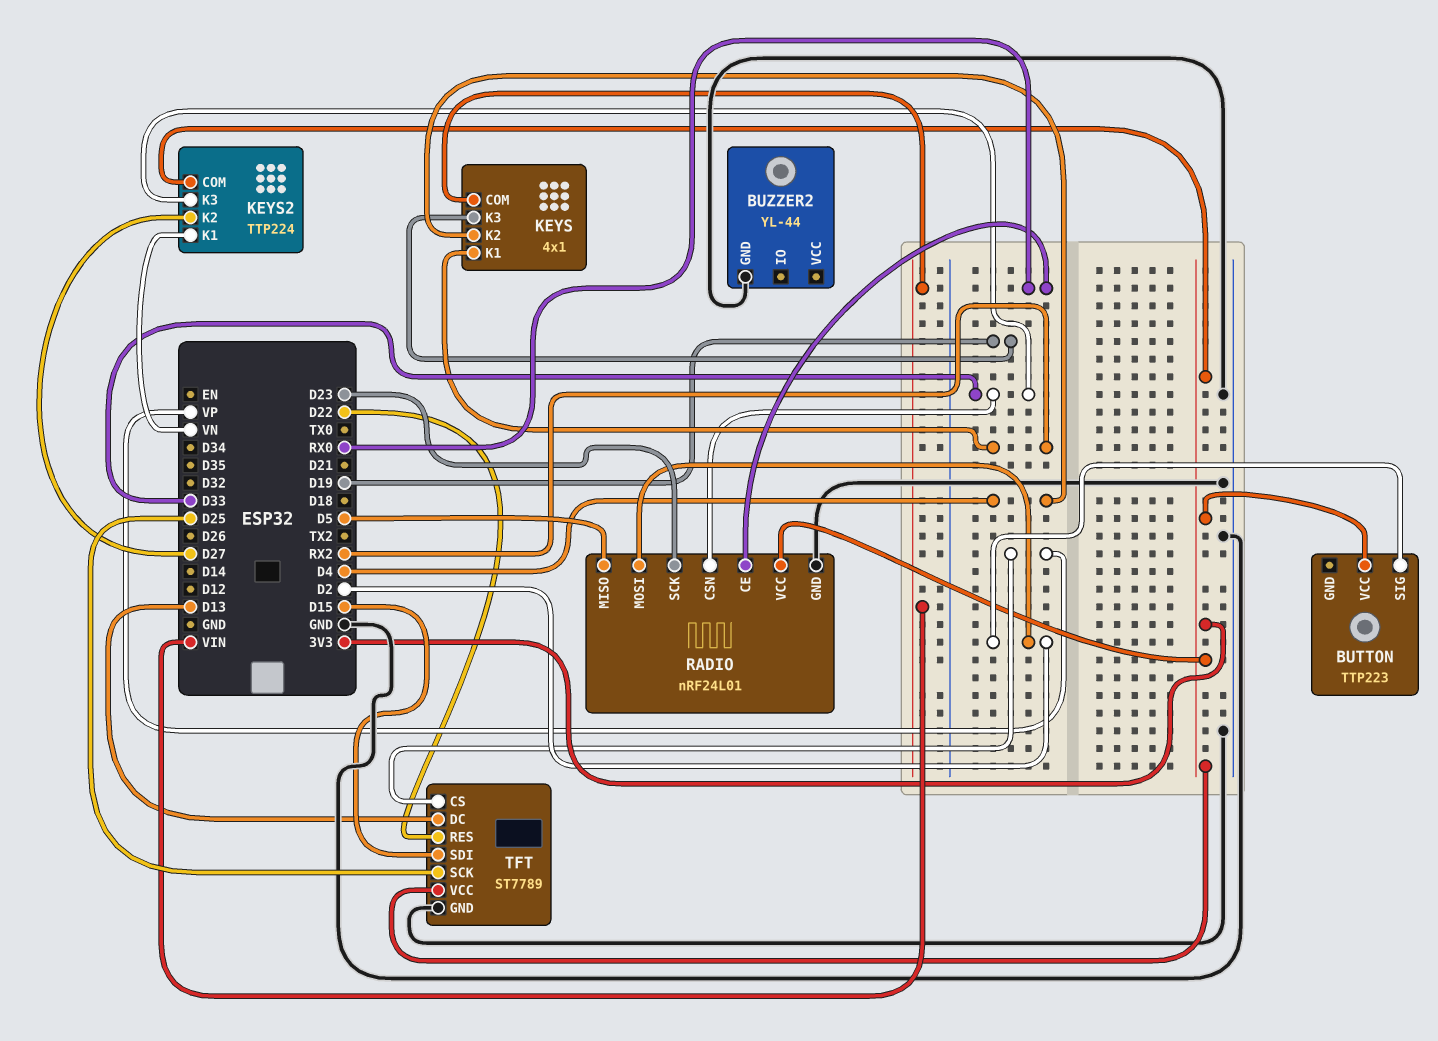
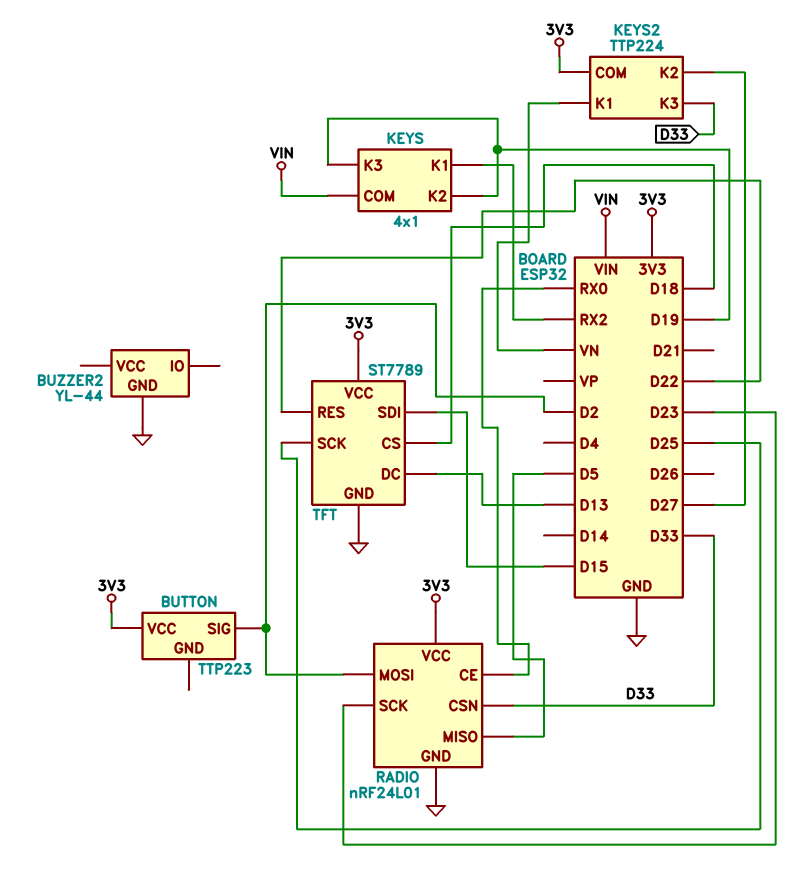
KEYS pin K2: D4 -> D19
TFT pin CS: VP -> D18

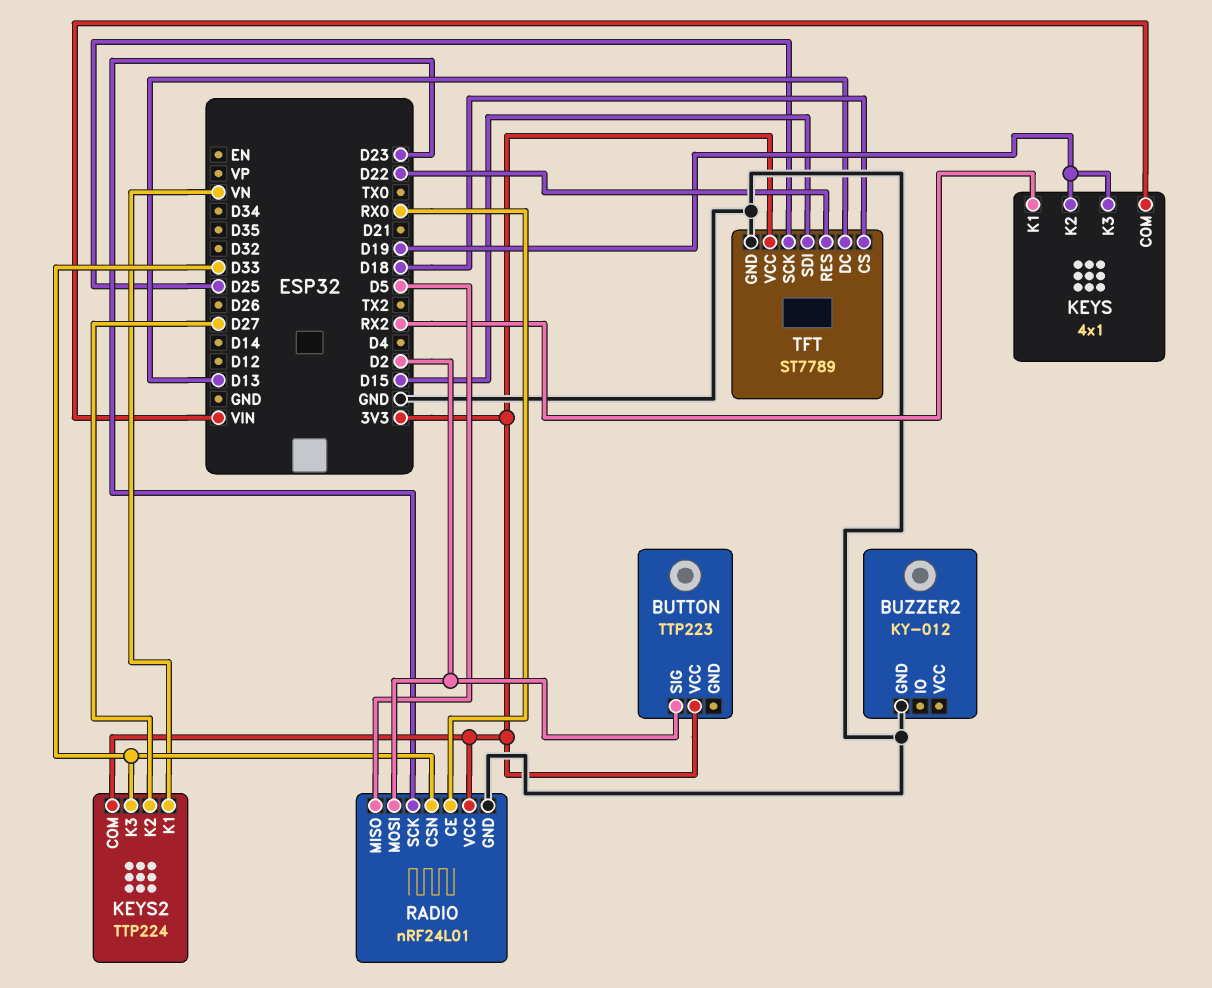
BUZZER2: YL-44 -> KY-012

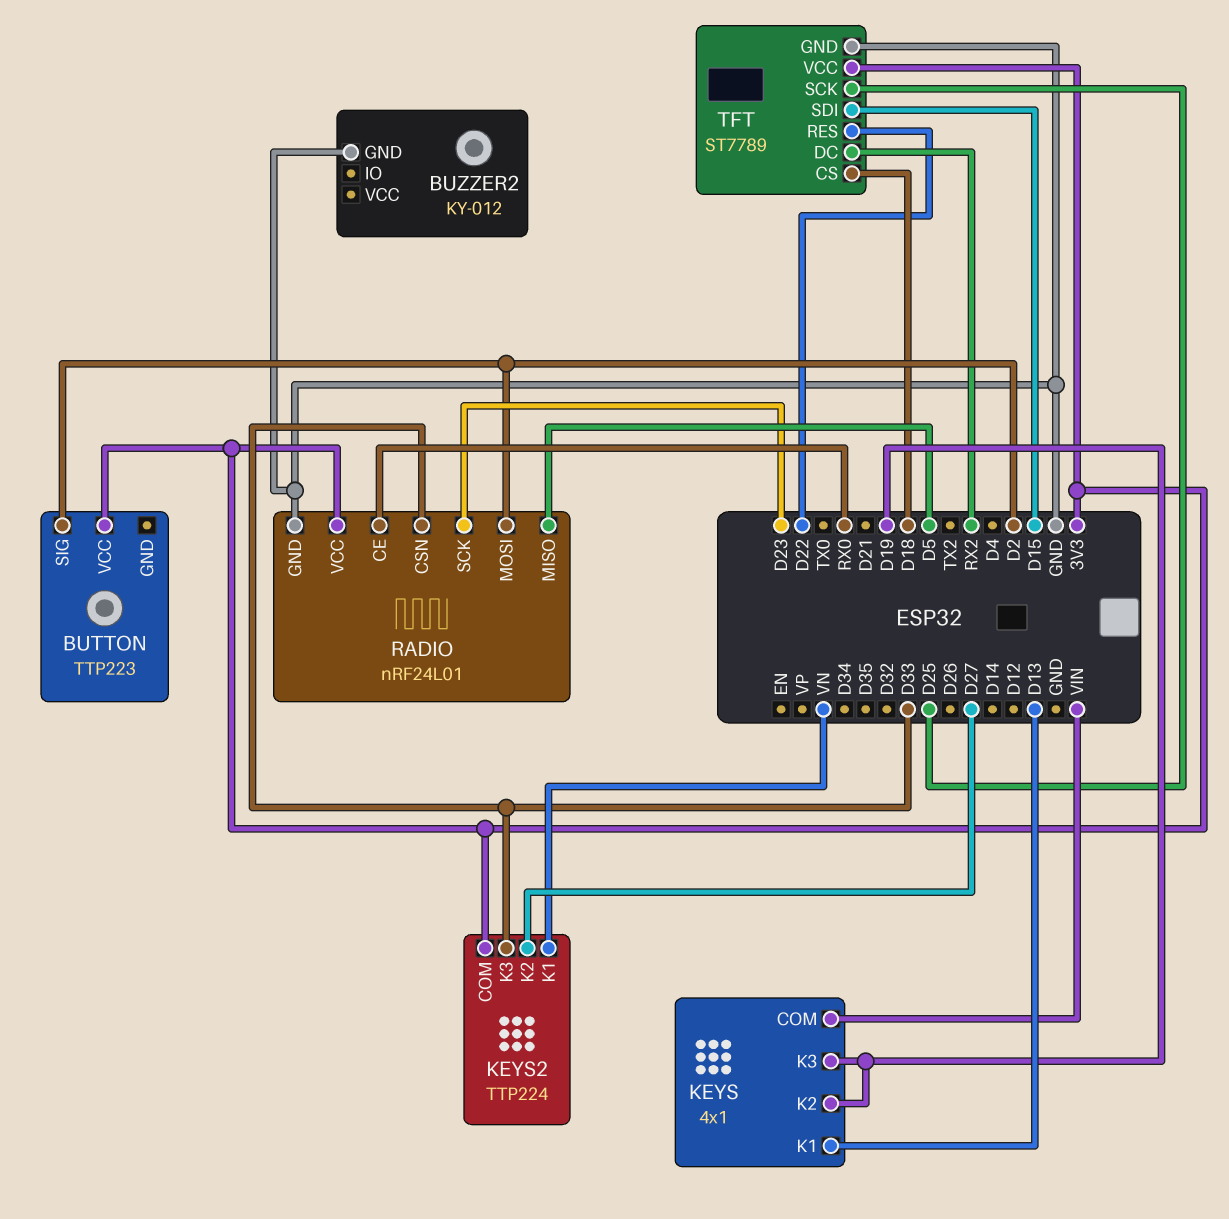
KEYS pin K1: RX2 -> D13
TFT pin DC: D13 -> RX2

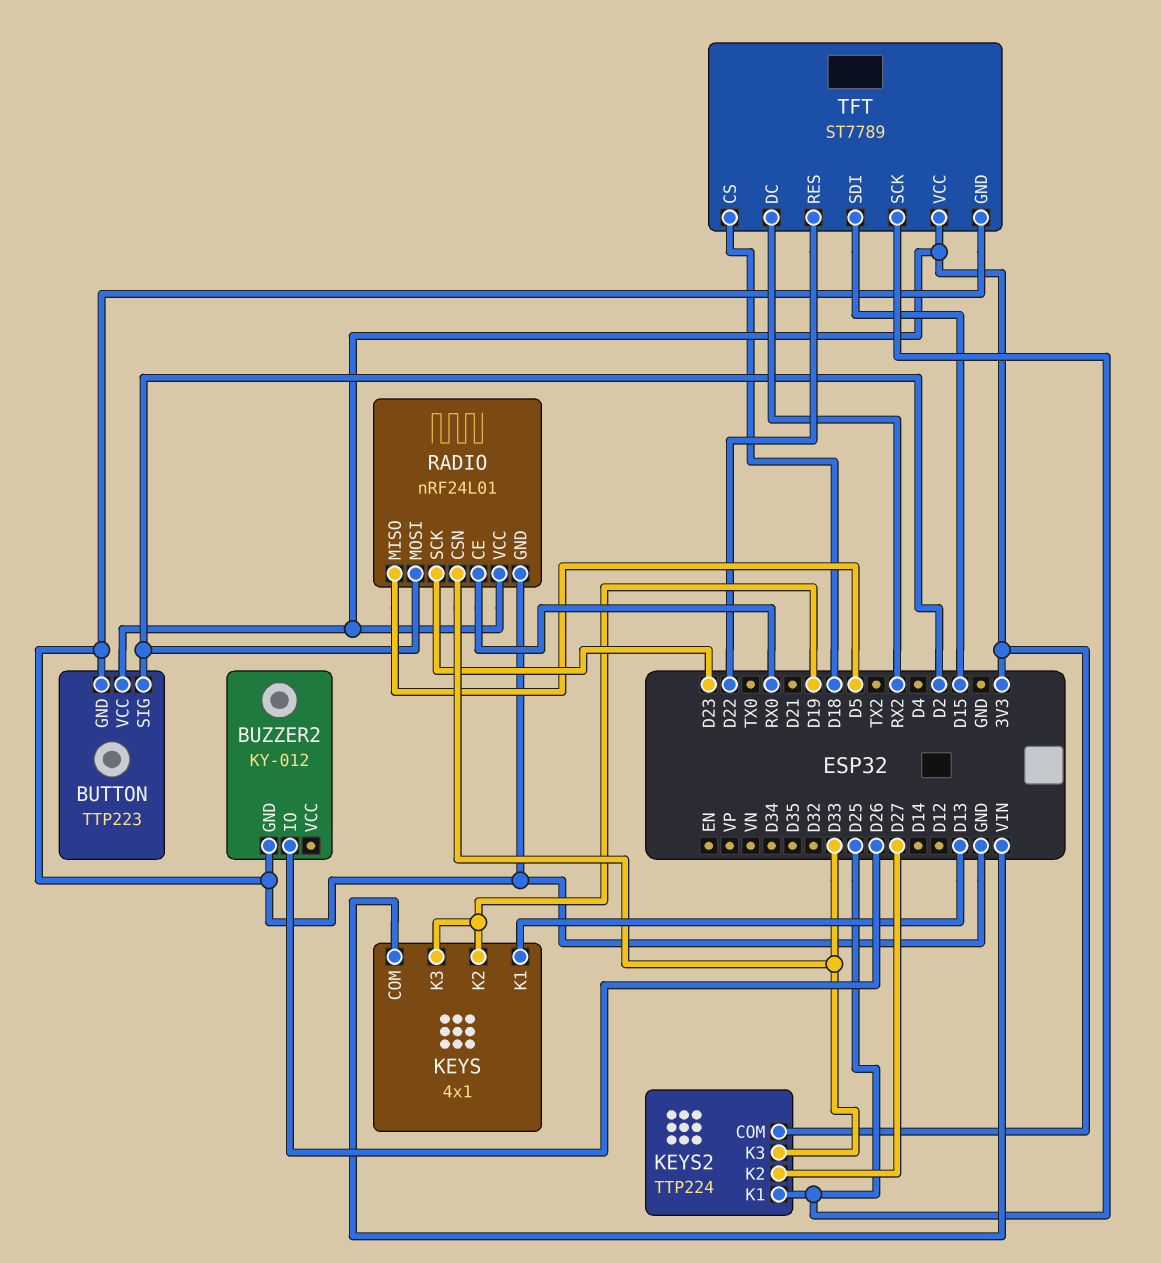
BUTTON pin GND: none -> GND
BUZZER2 pin IO: none -> D26
KEYS2 pin K1: VN -> D25

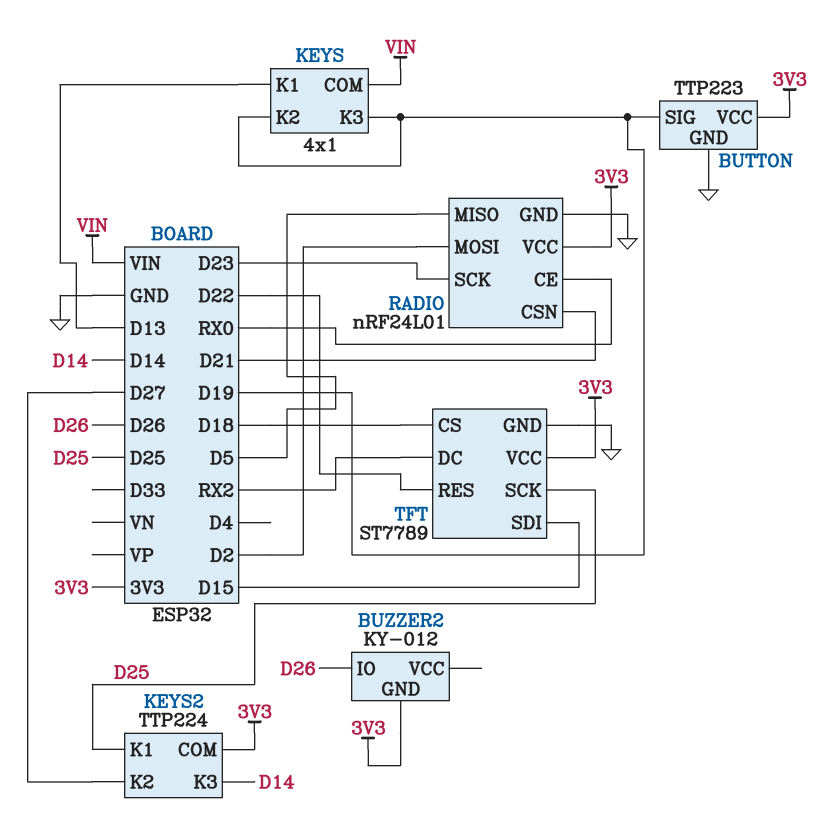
BUTTON pin SIG: D2 -> D19
BUZZER2 pin GND: GND -> 3V3
KEYS2 pin K3: D33 -> D14
RADIO pin CSN: D33 -> D21

